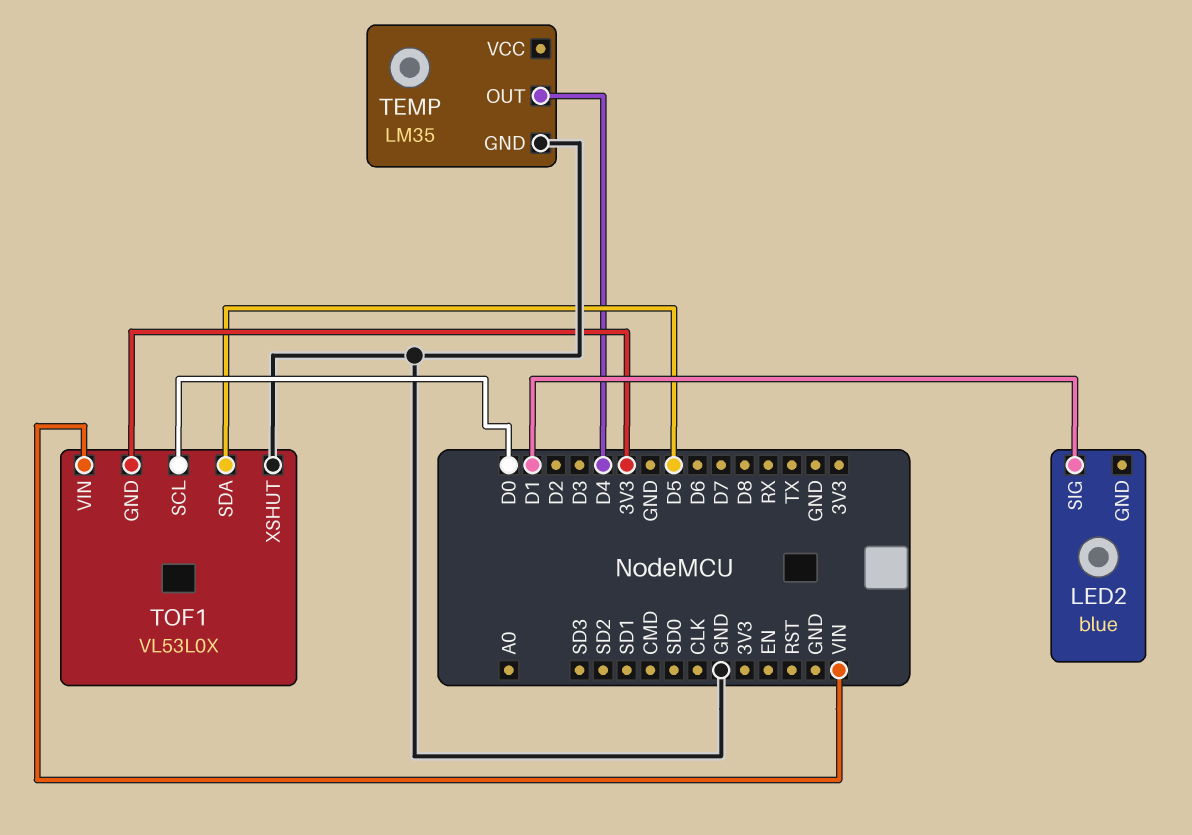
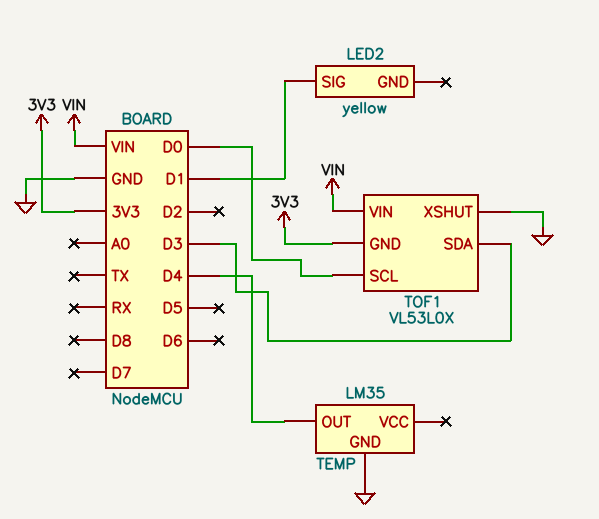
LED2: blue -> yellow
TOF1 pin SDA: D5 -> D3

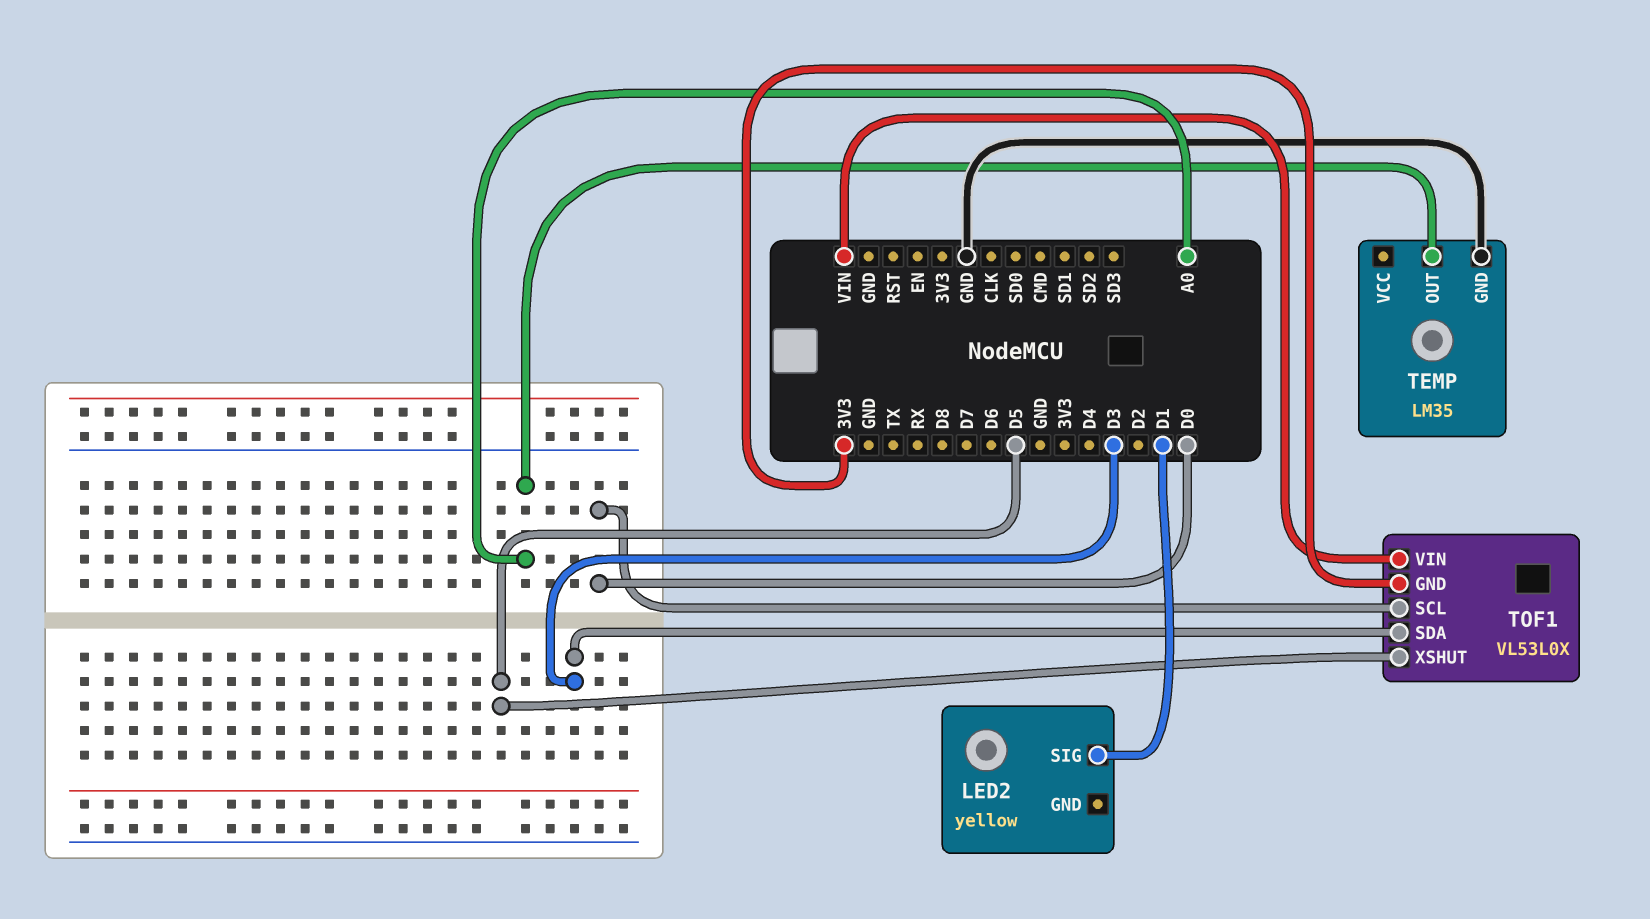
TEMP pin OUT: D4 -> A0
TOF1 pin XSHUT: GND -> D5

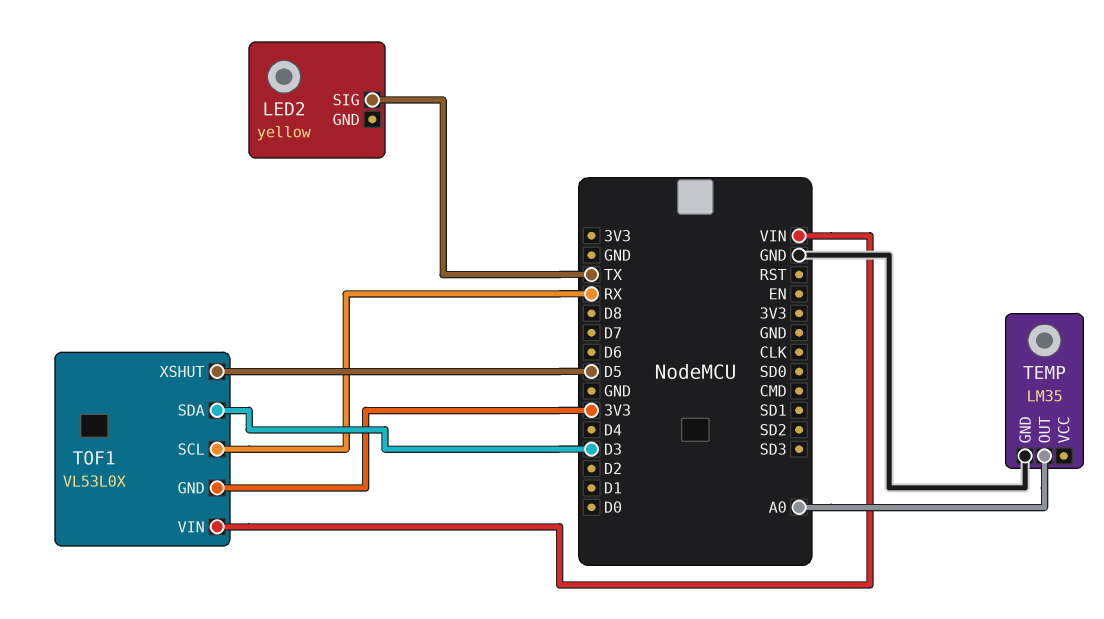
LED2 pin SIG: D1 -> TX
TOF1 pin SCL: D0 -> RX

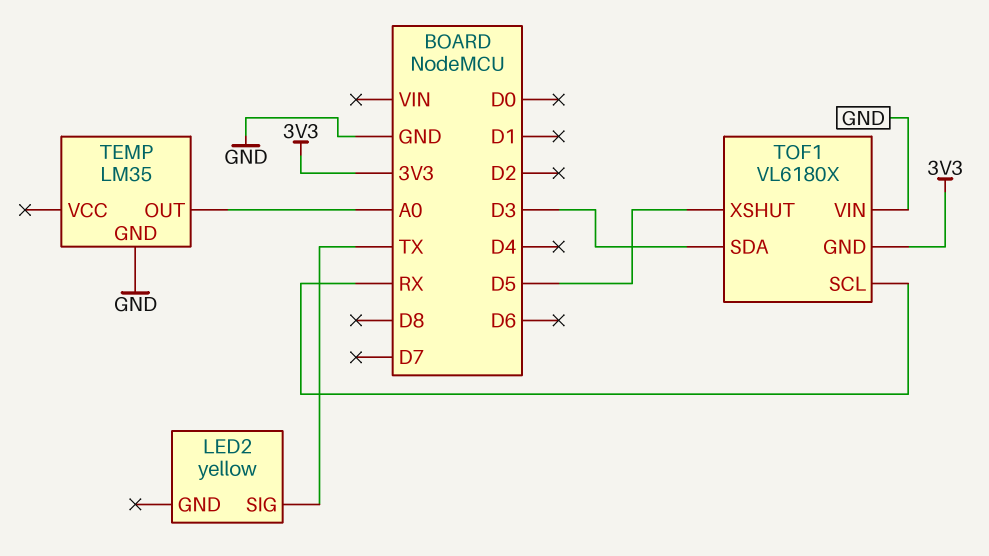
TOF1: VL53L0X -> VL6180X
TOF1 pin VIN: VIN -> GND

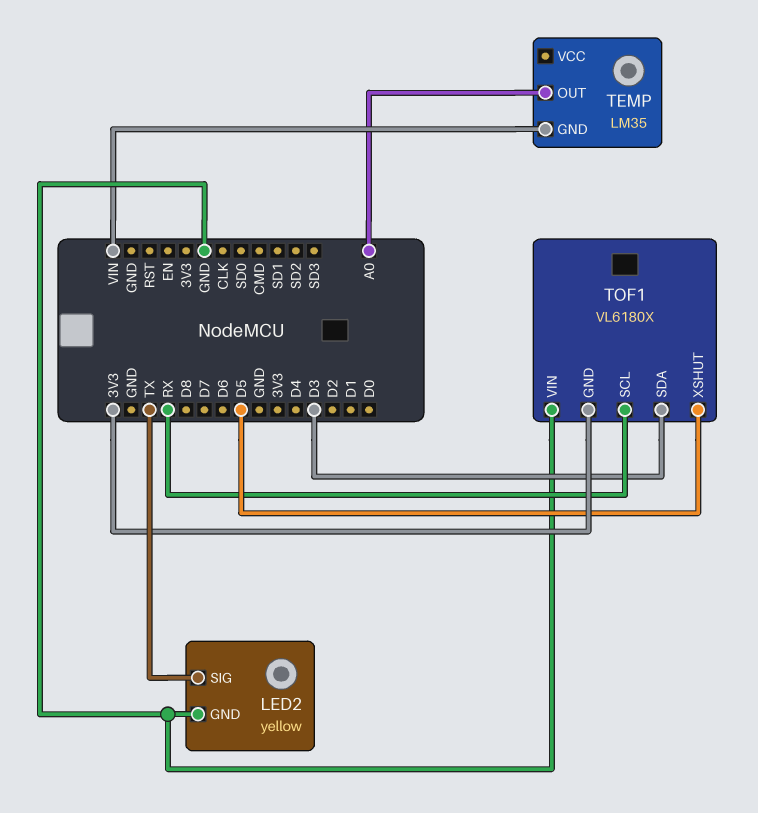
LED2 pin GND: none -> GND
TEMP pin GND: GND -> VIN

